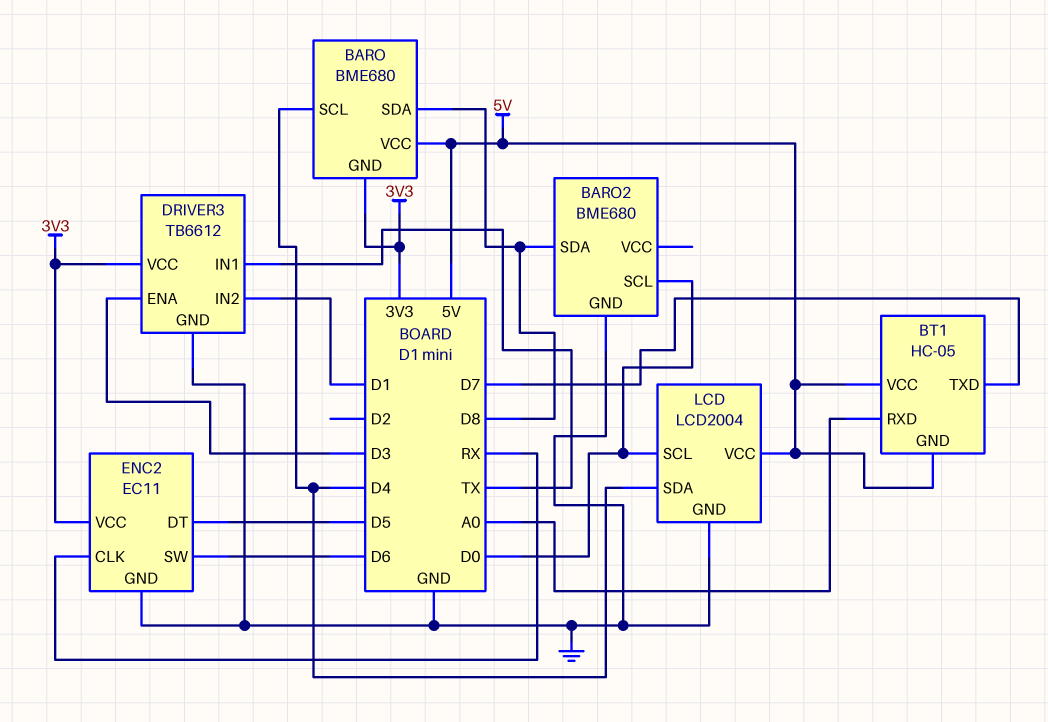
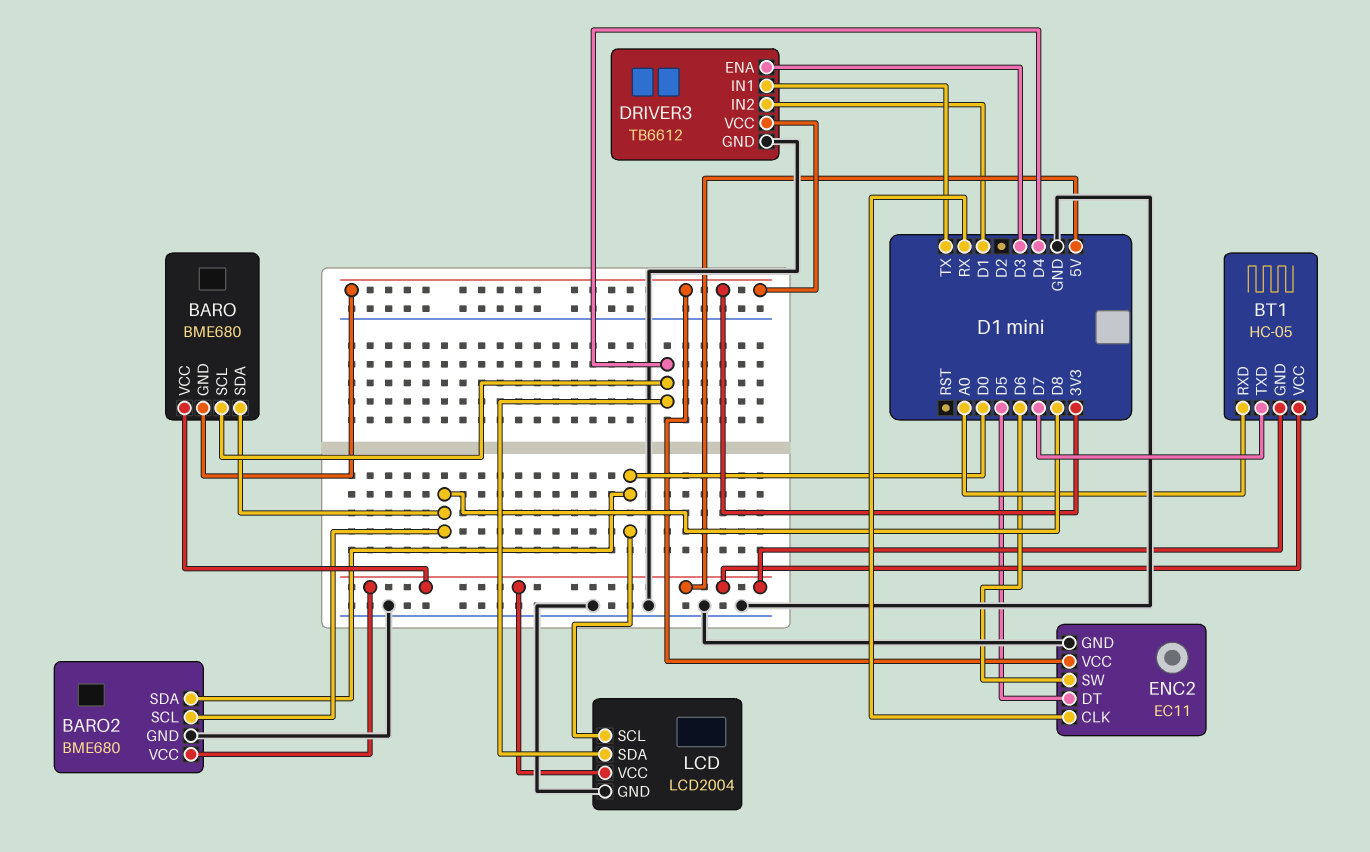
BARO2 pin SCL: D0 -> D8
BARO2 pin SDA: D8 -> D0
BARO2 pin VCC: none -> 5V

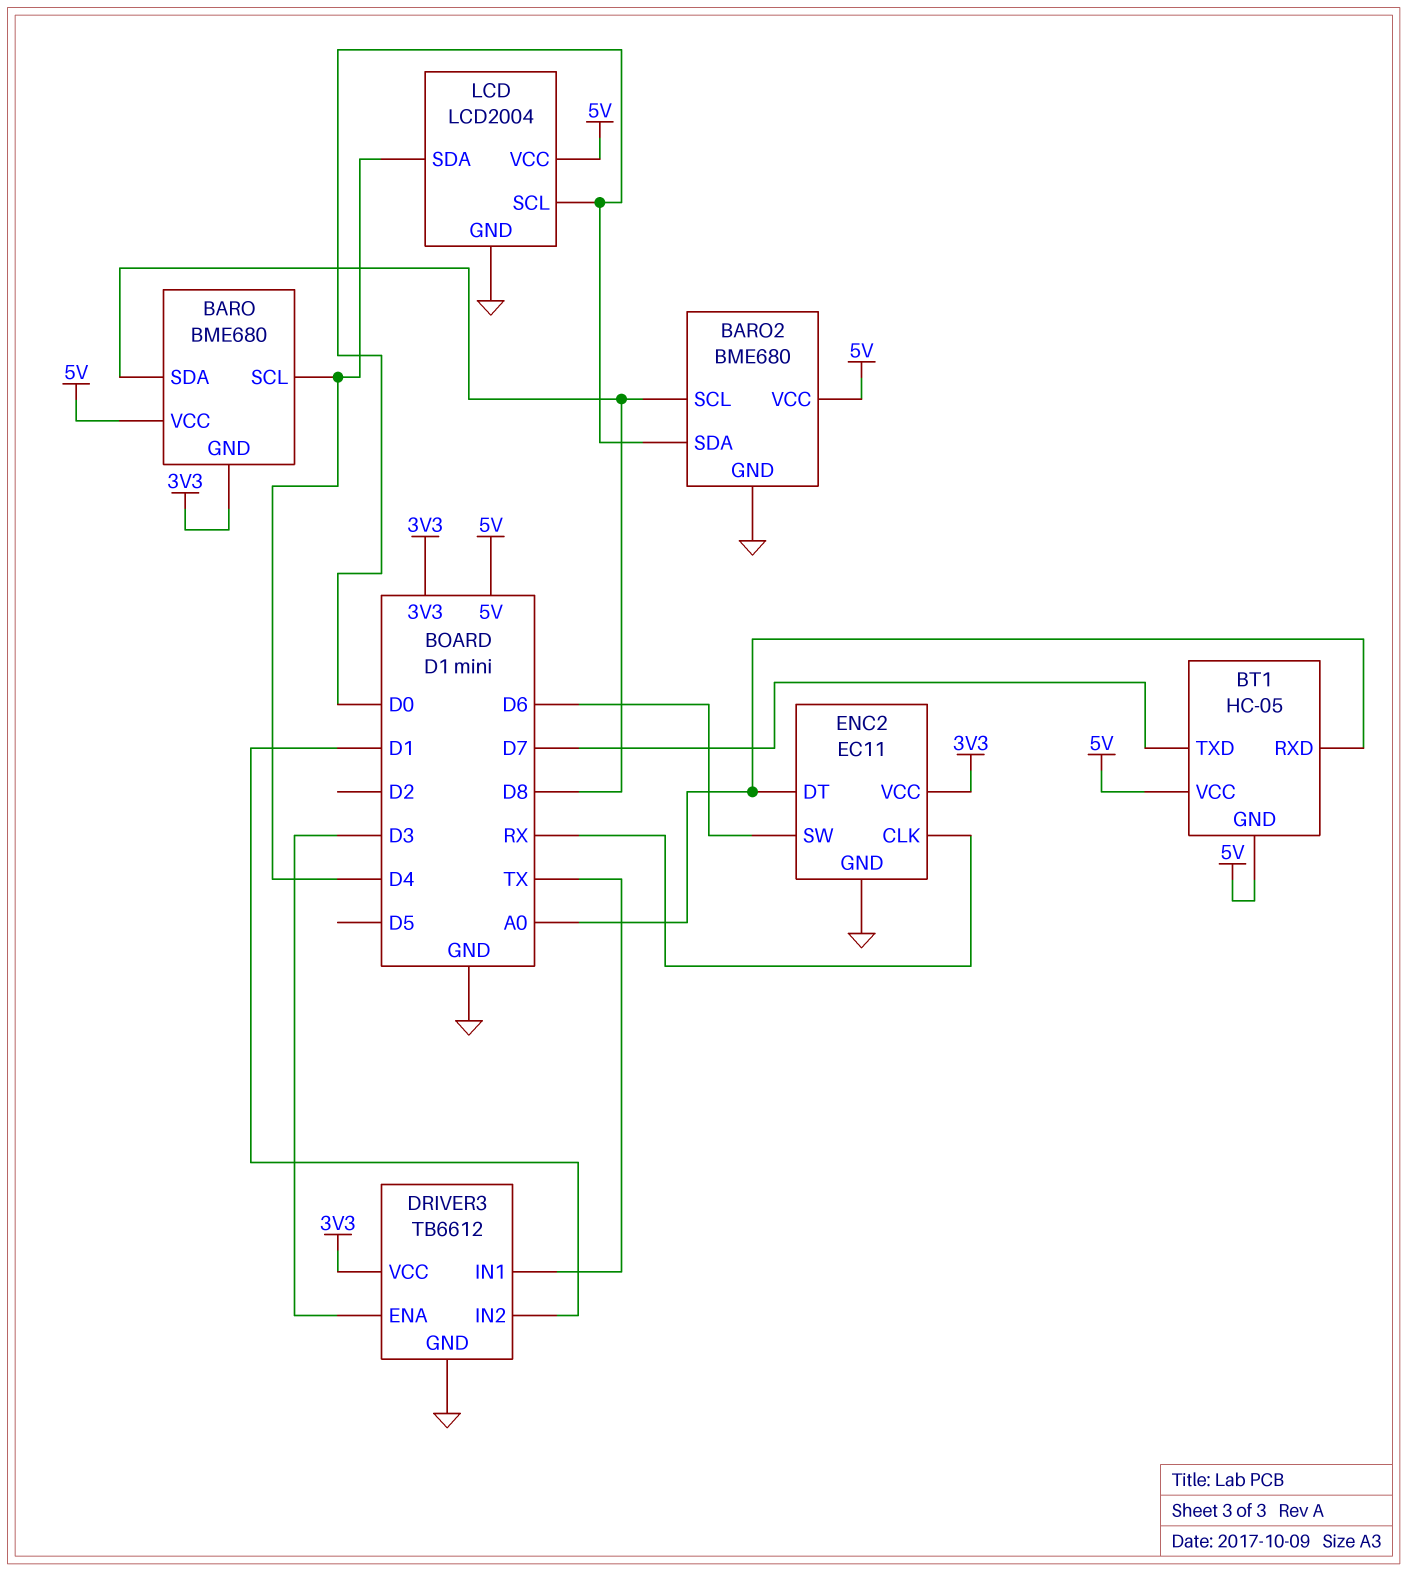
ENC2 pin DT: D5 -> A0

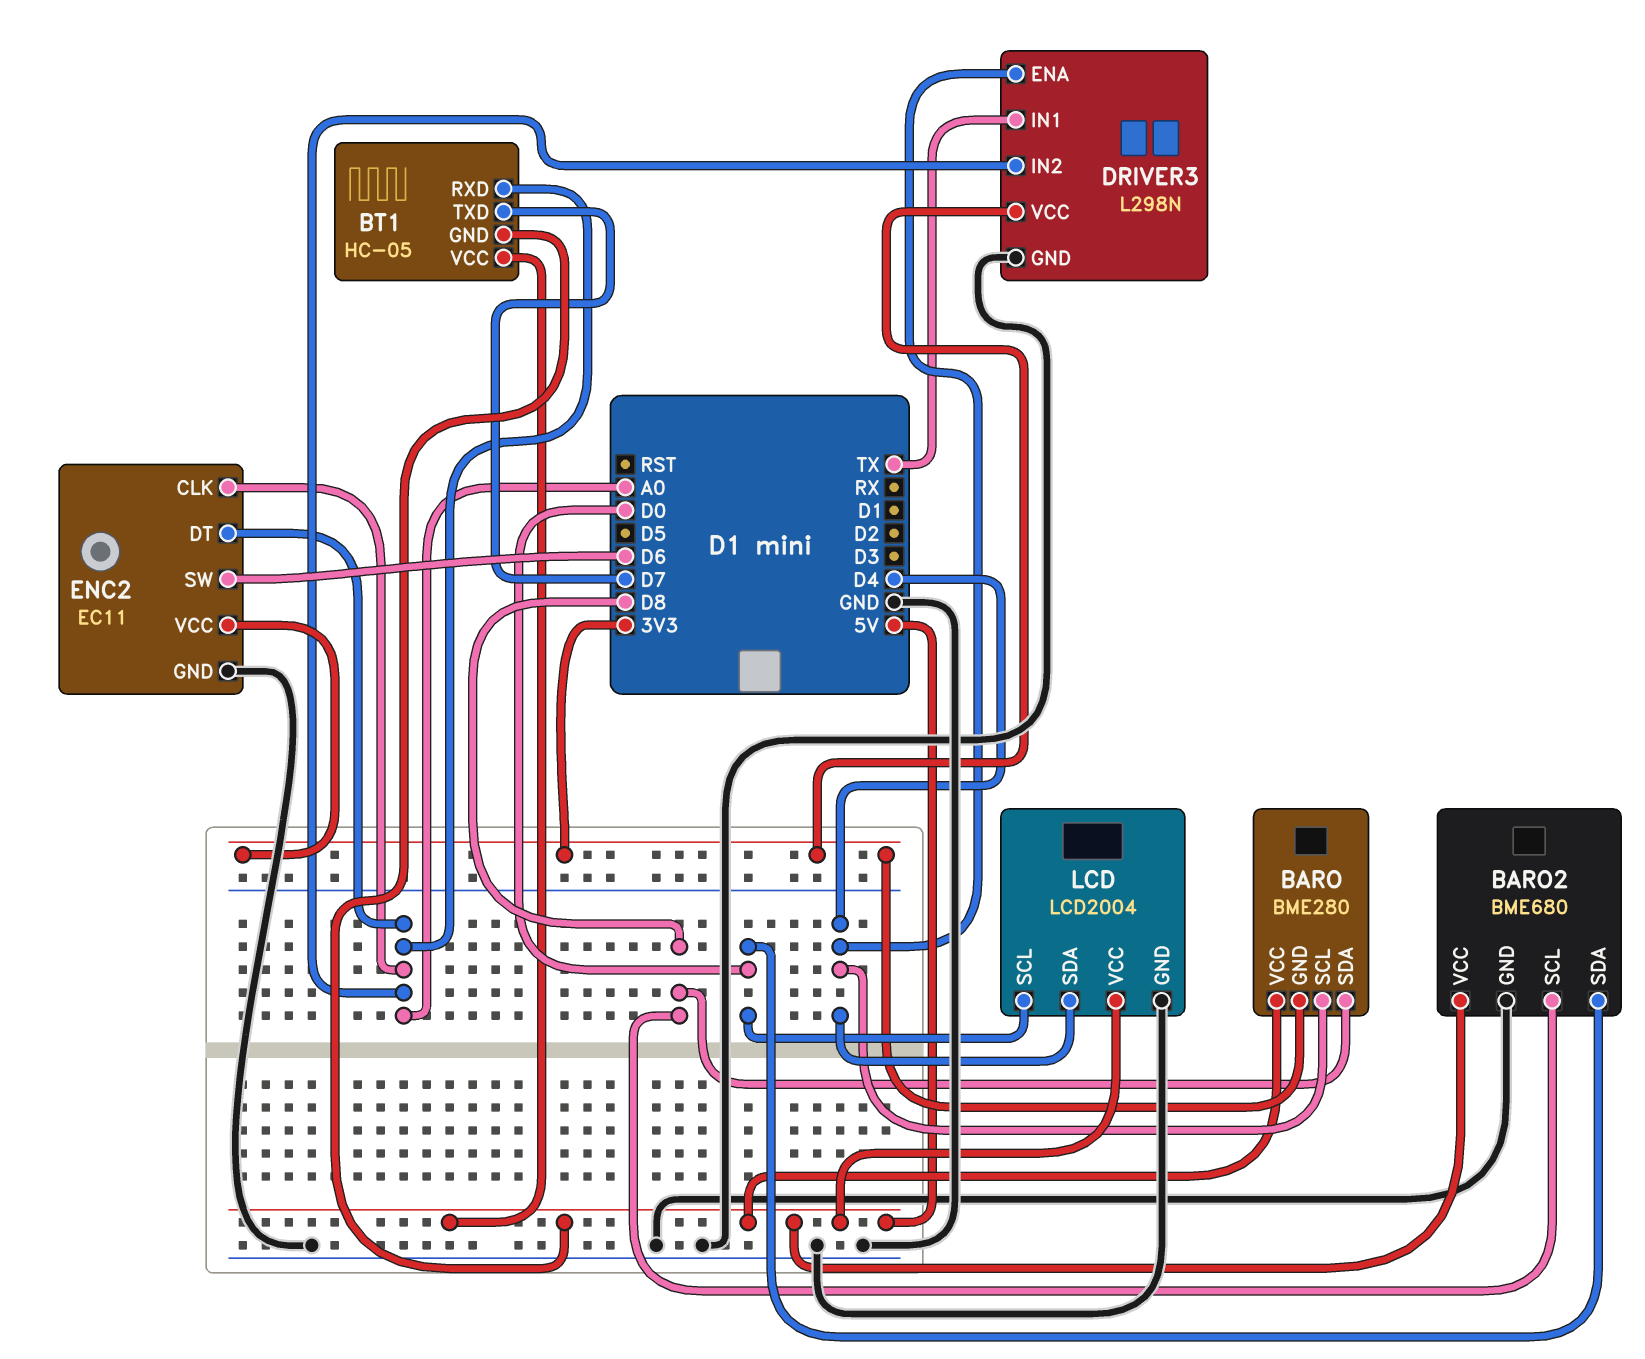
BARO: BME680 -> BME280
DRIVER3: TB6612 -> L298N
DRIVER3 pin ENA: D3 -> D4
DRIVER3 pin IN2: D1 -> A0
ENC2 pin CLK: RX -> A0

